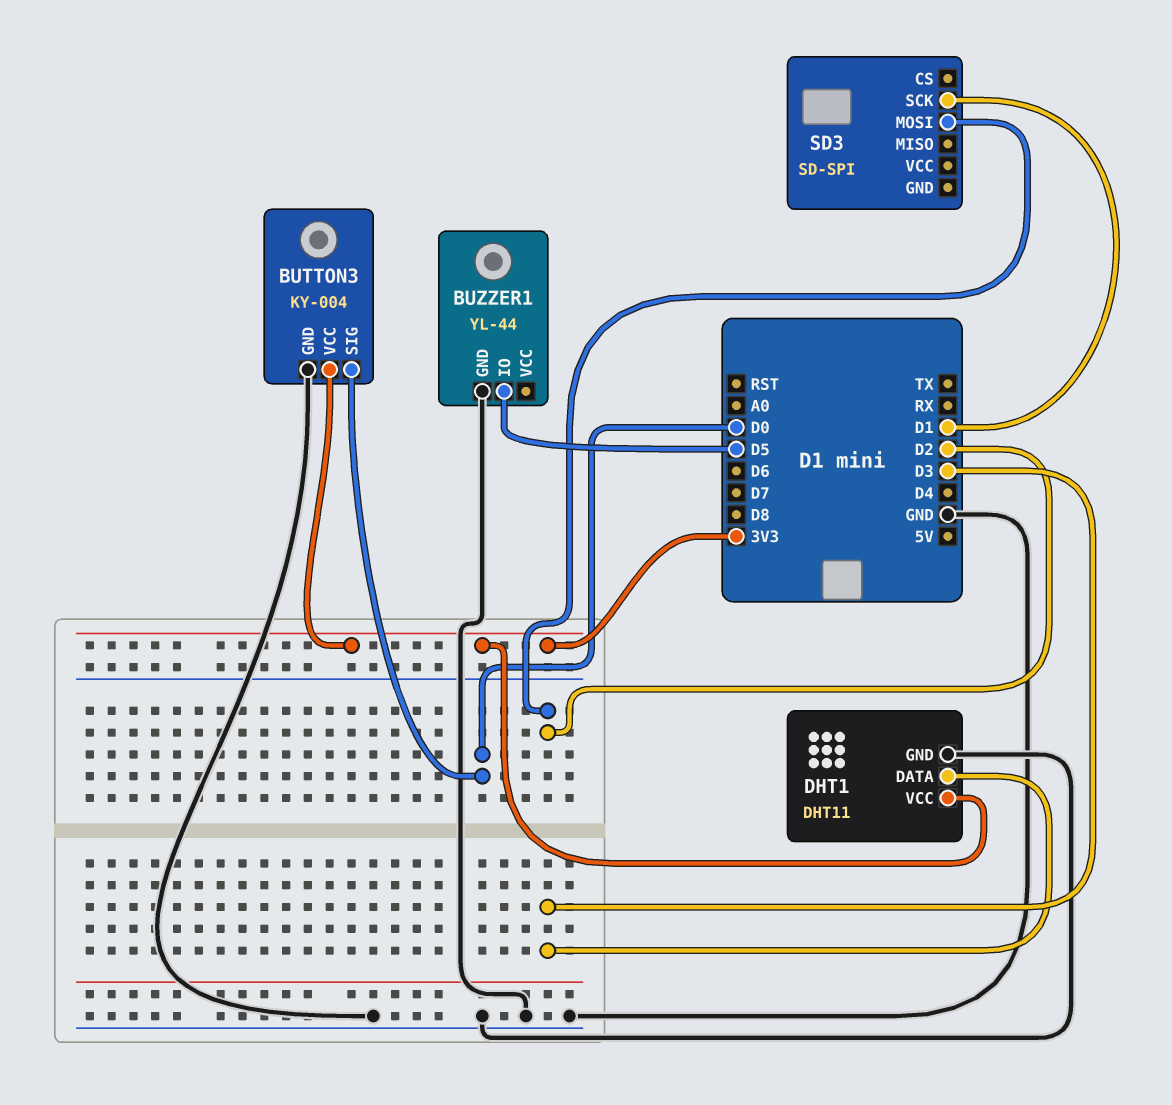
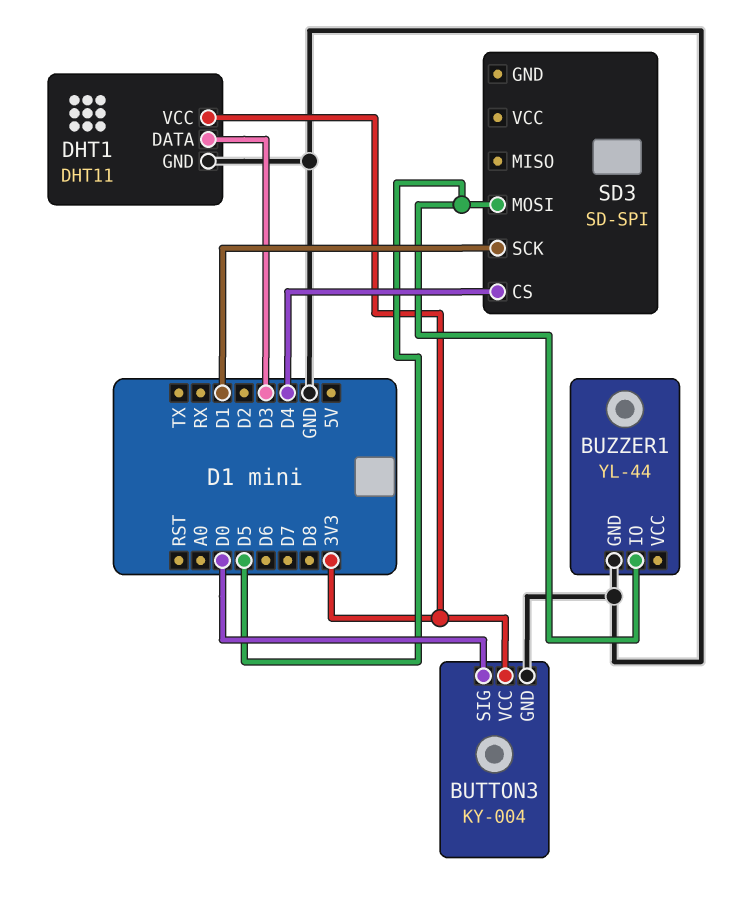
SD3 pin CS: none -> D4
SD3 pin MOSI: D2 -> D5

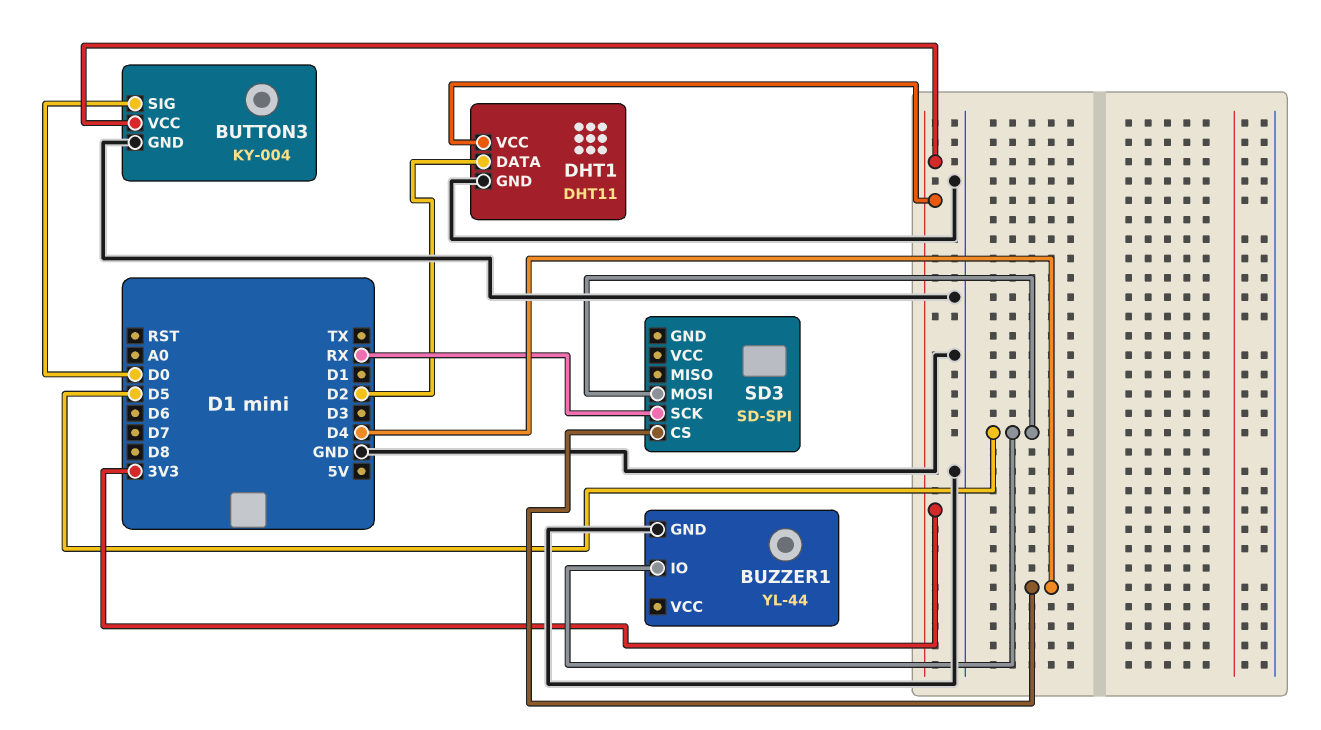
DHT1 pin DATA: D3 -> D2
SD3 pin SCK: D1 -> RX

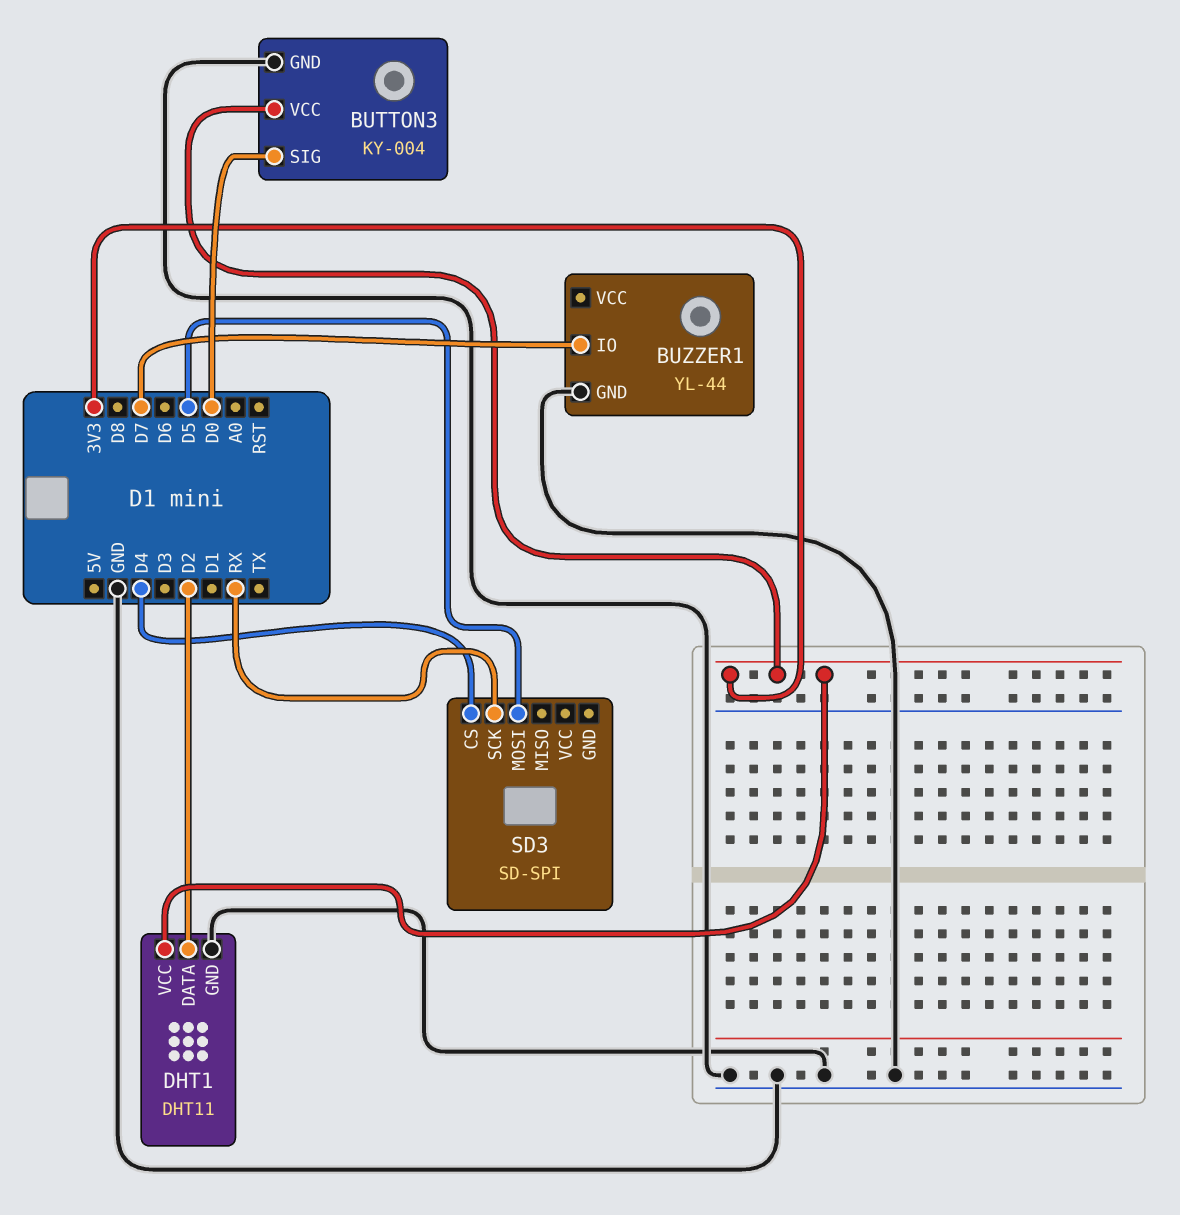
BUZZER1 pin IO: D5 -> D7

